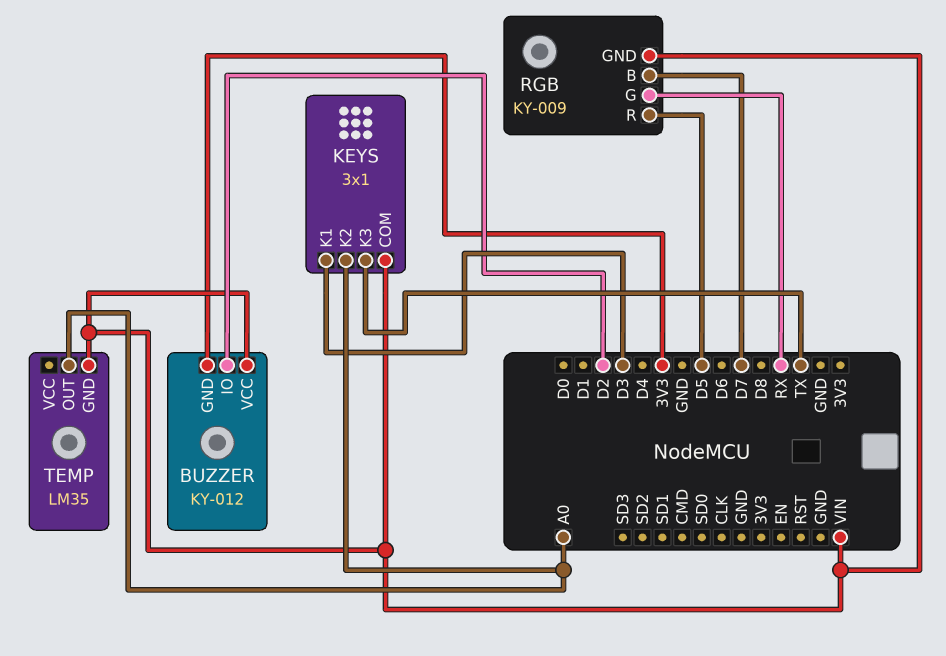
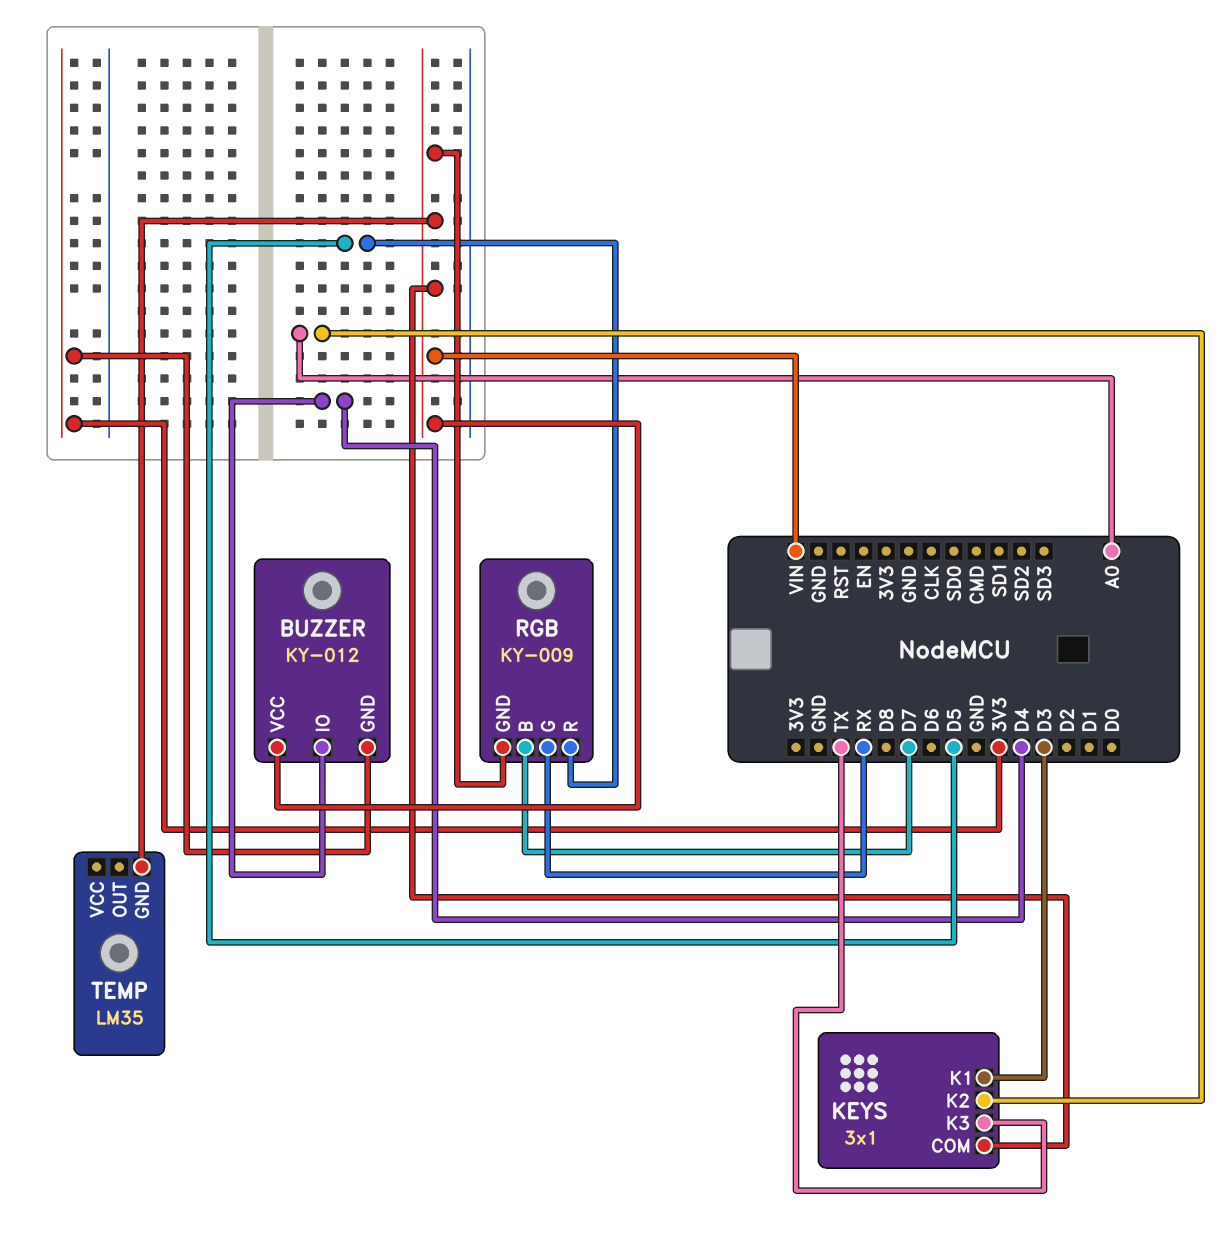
BUZZER pin IO: D2 -> D4
TEMP pin OUT: A0 -> none

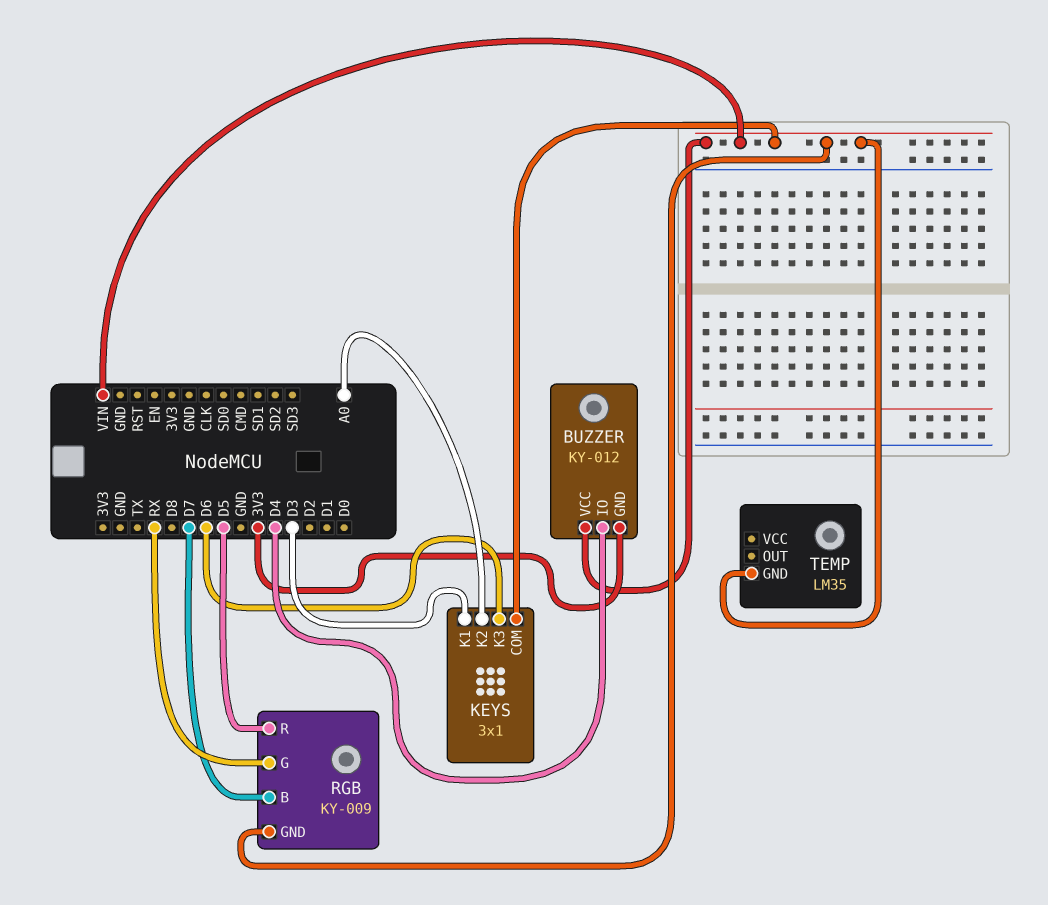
KEYS pin K3: TX -> D6

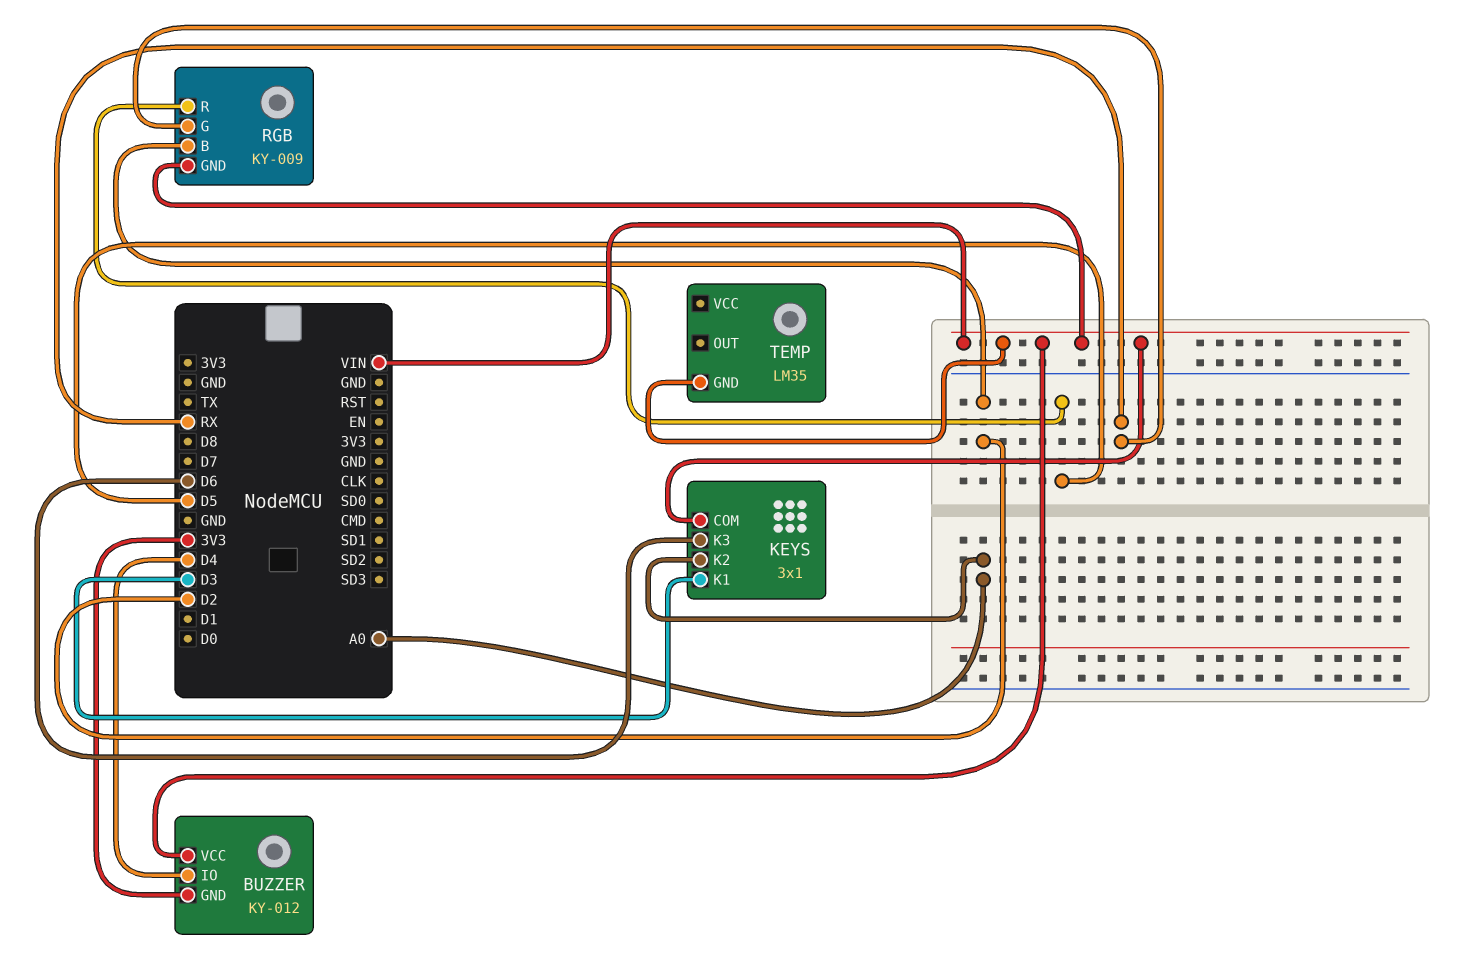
RGB pin B: D7 -> D2

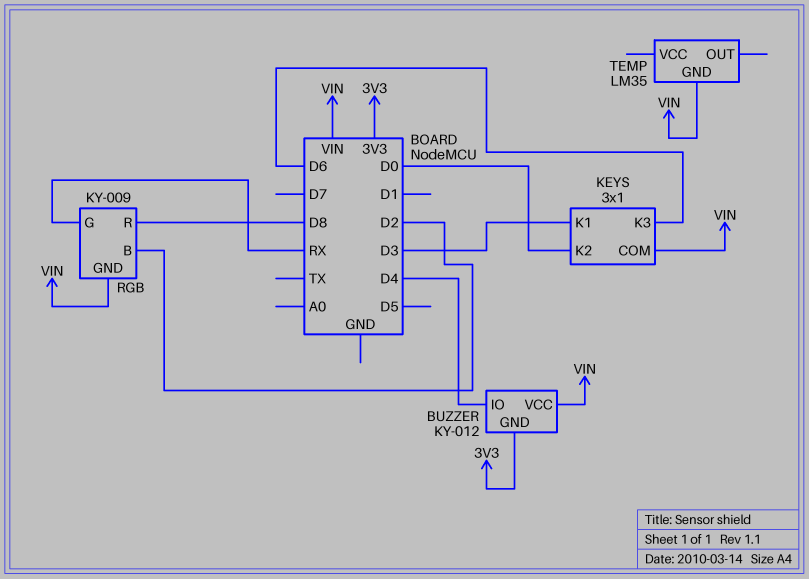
KEYS pin K2: A0 -> D0
RGB pin R: D5 -> D8

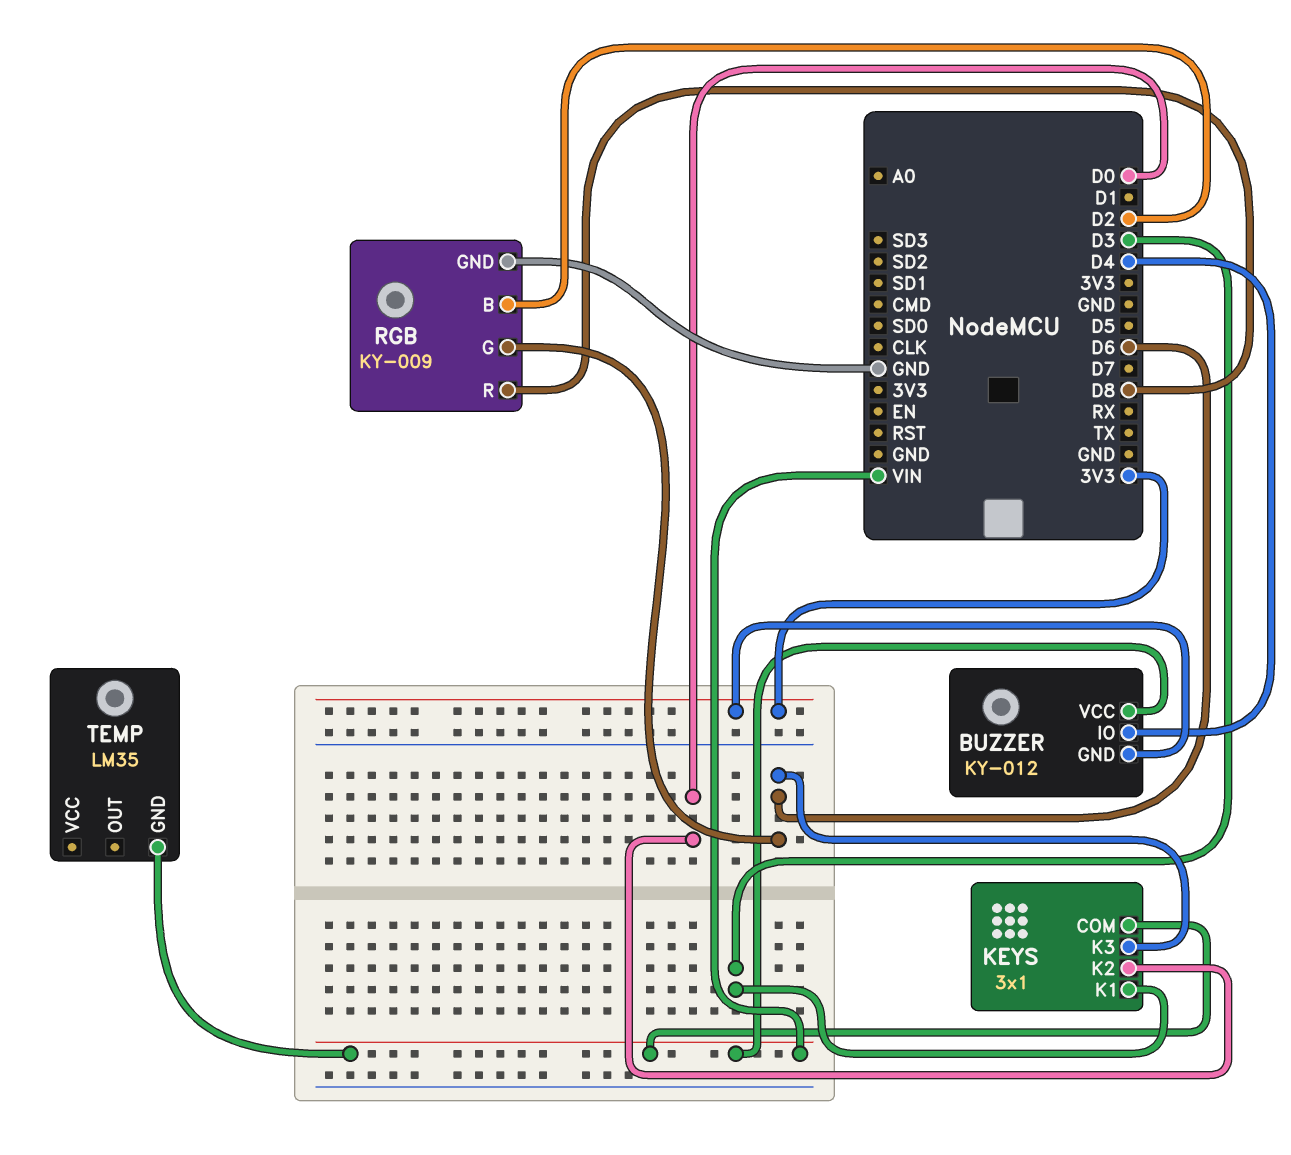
RGB pin G: RX -> D6
RGB pin GND: VIN -> GND

